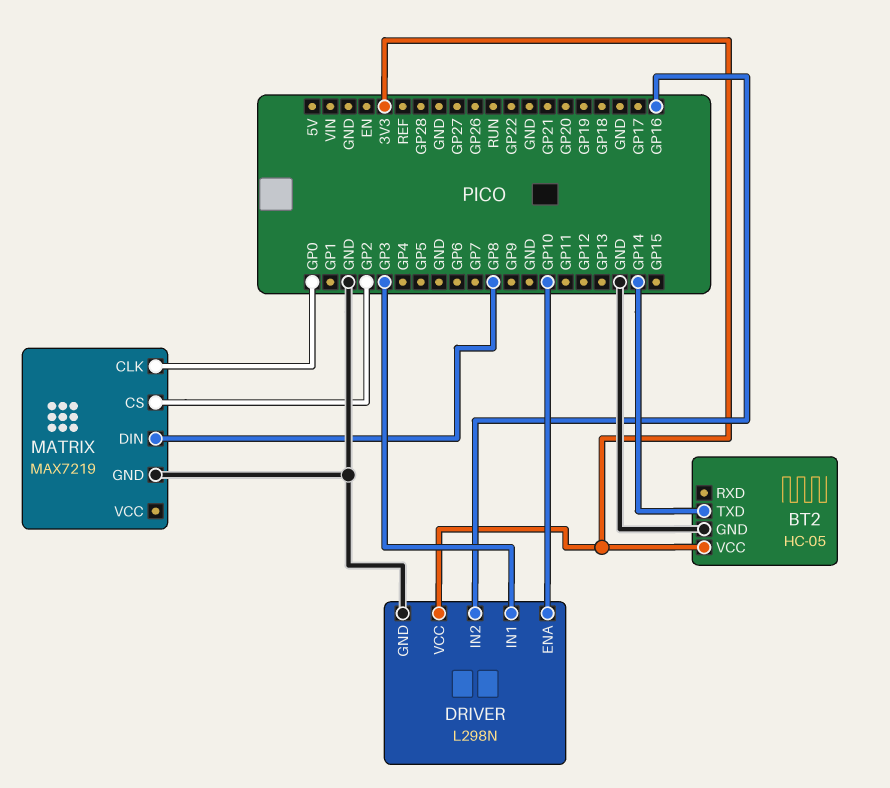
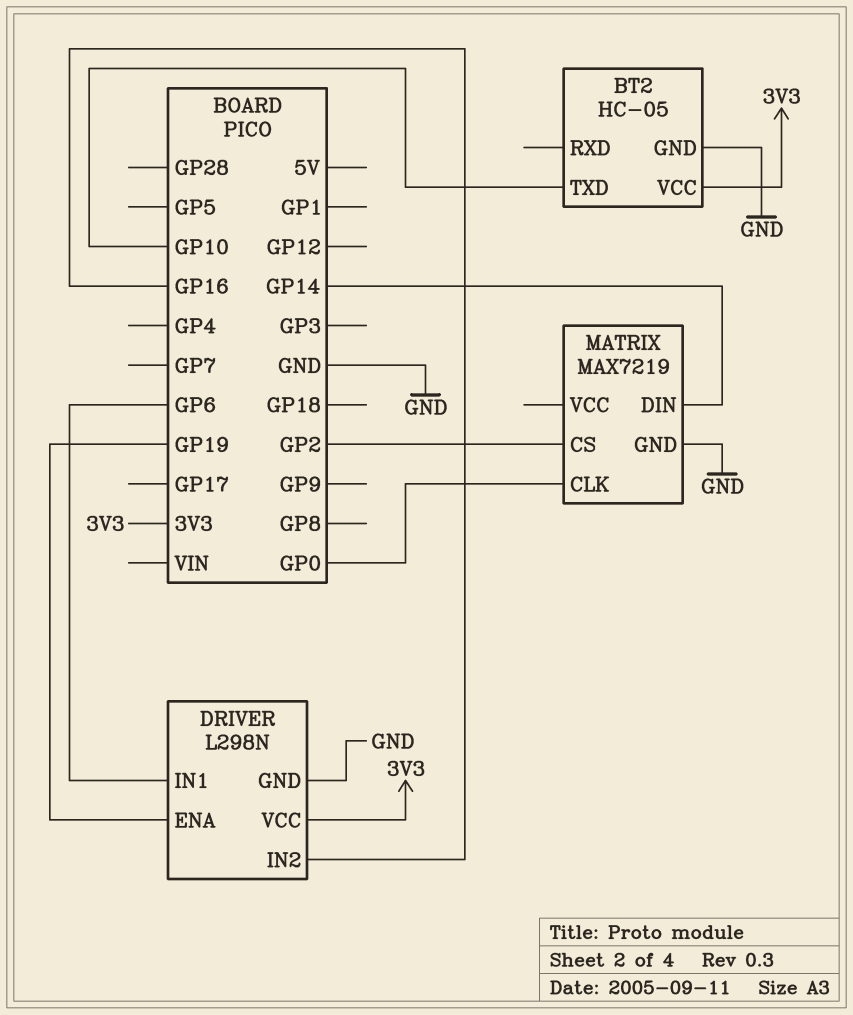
BT2 pin TXD: GP14 -> GP10
DRIVER pin ENA: GP10 -> GP19
DRIVER pin IN1: GP3 -> GP6
MATRIX pin DIN: GP8 -> GP14

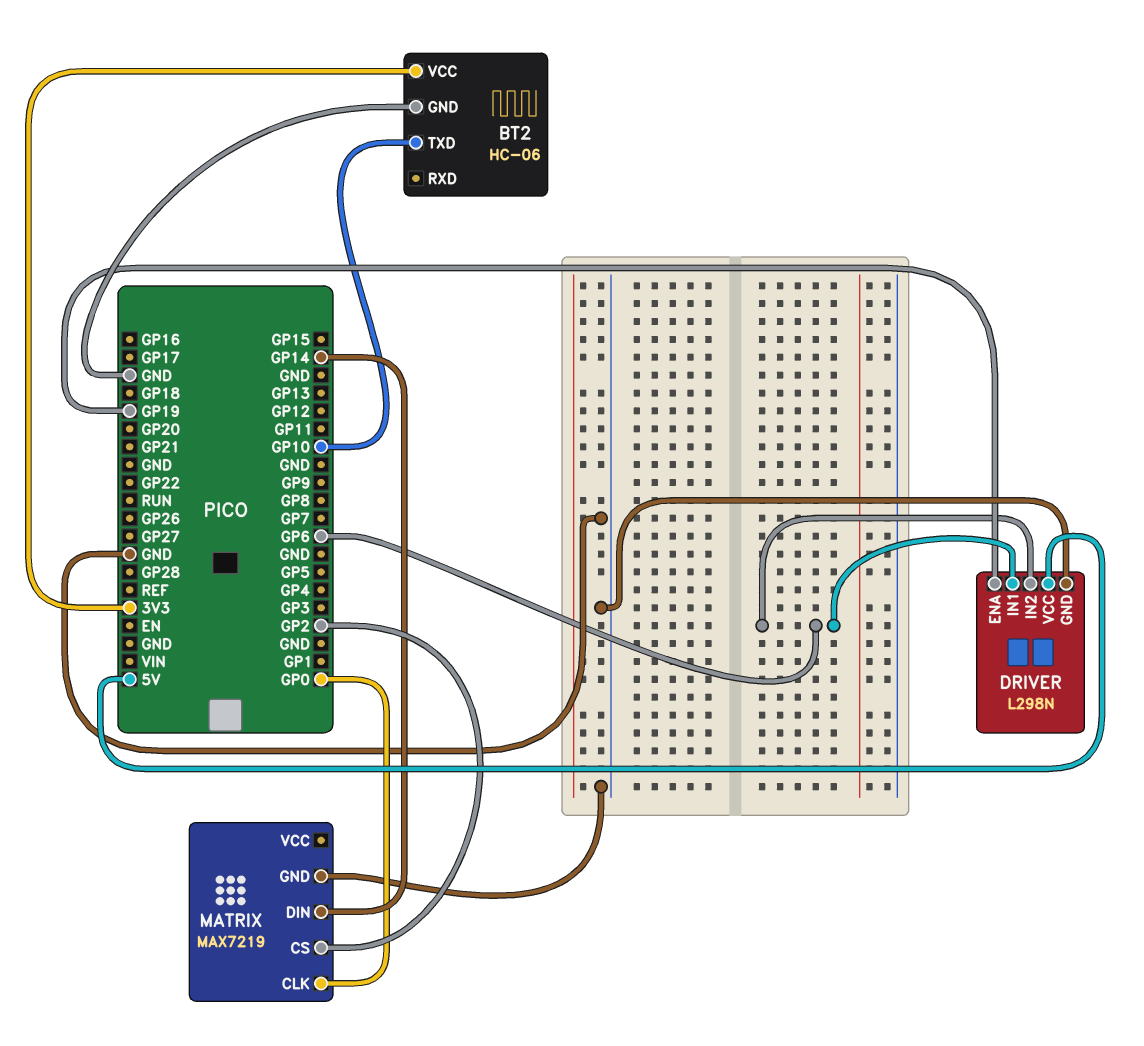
BT2: HC-05 -> HC-06
DRIVER pin IN2: GP16 -> GP6
DRIVER pin VCC: 3V3 -> 5V

